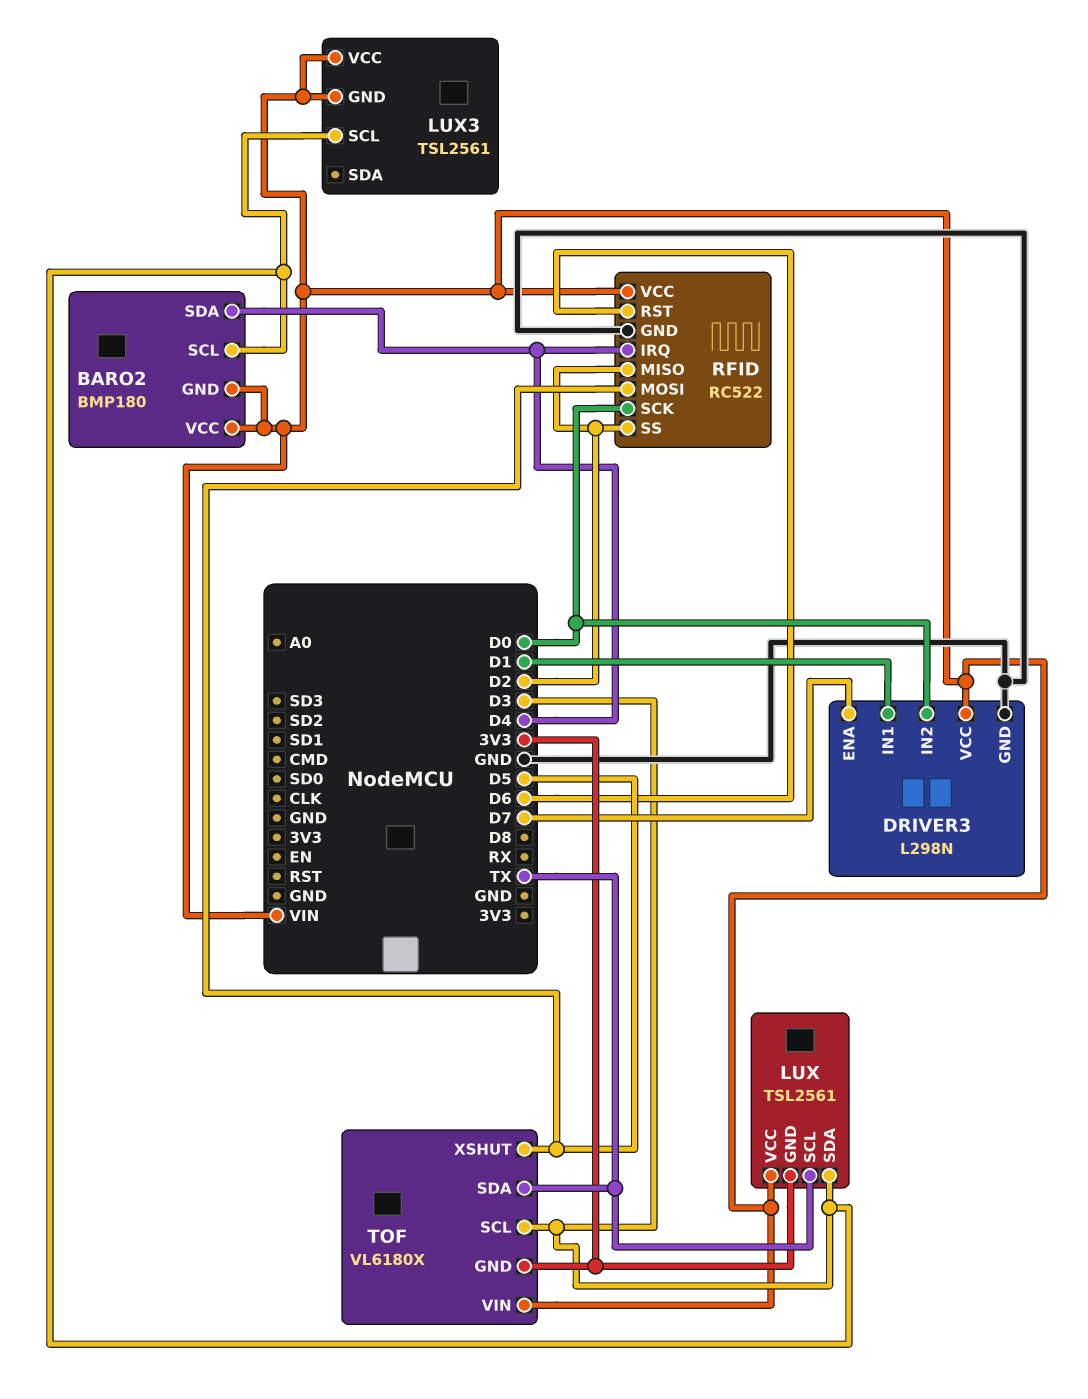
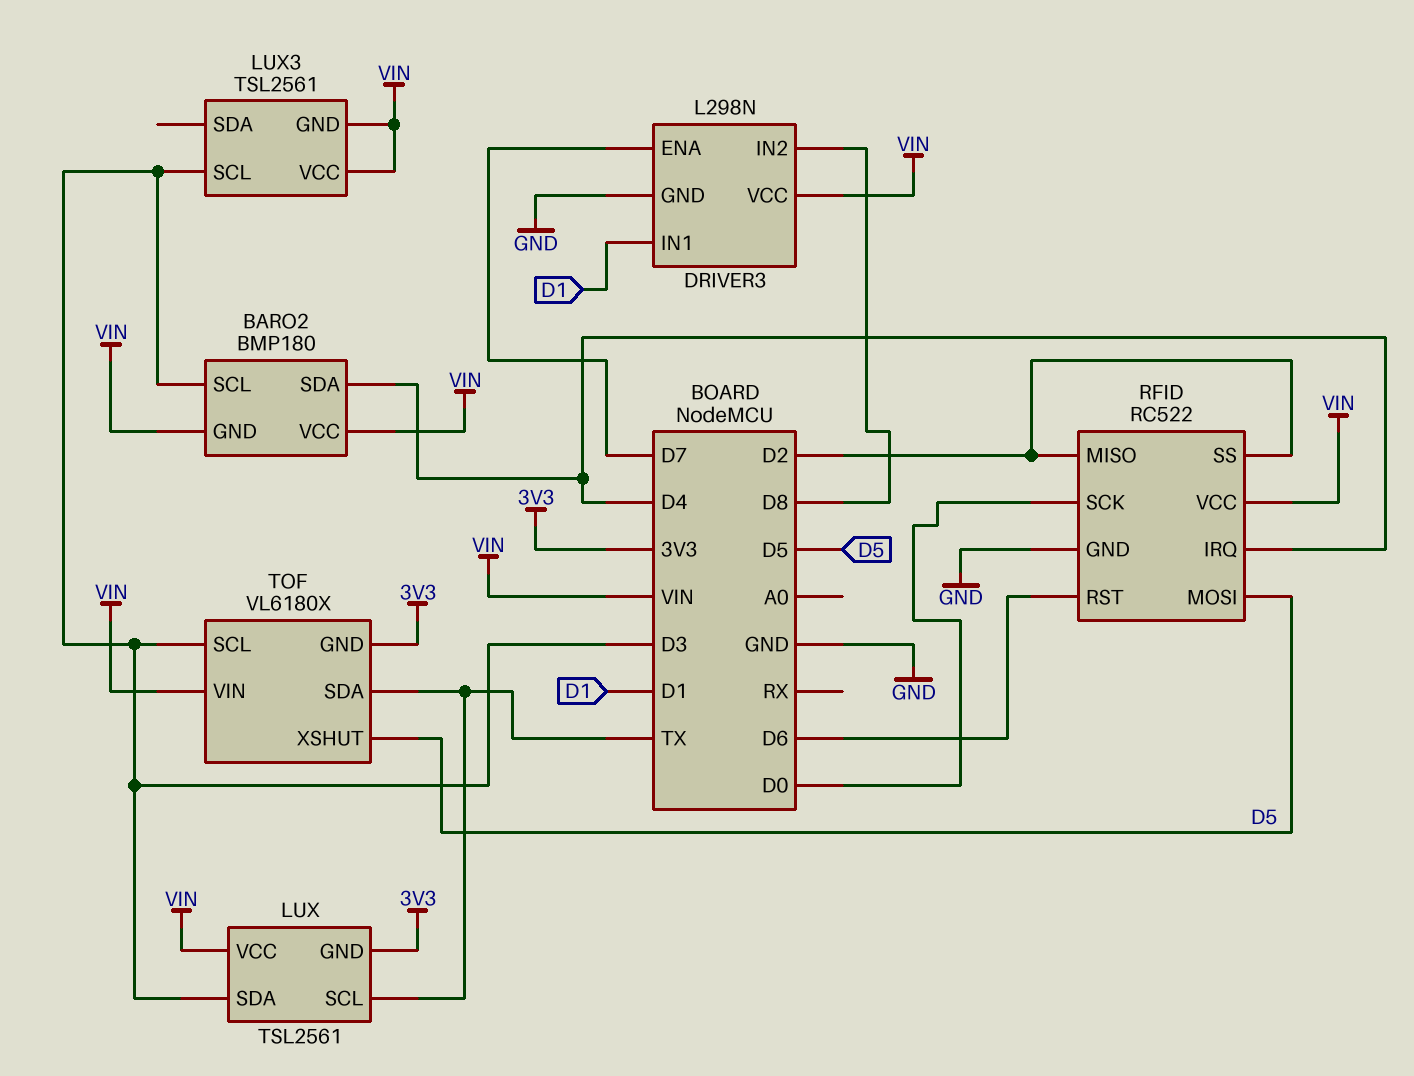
DRIVER3 pin IN2: D0 -> D8

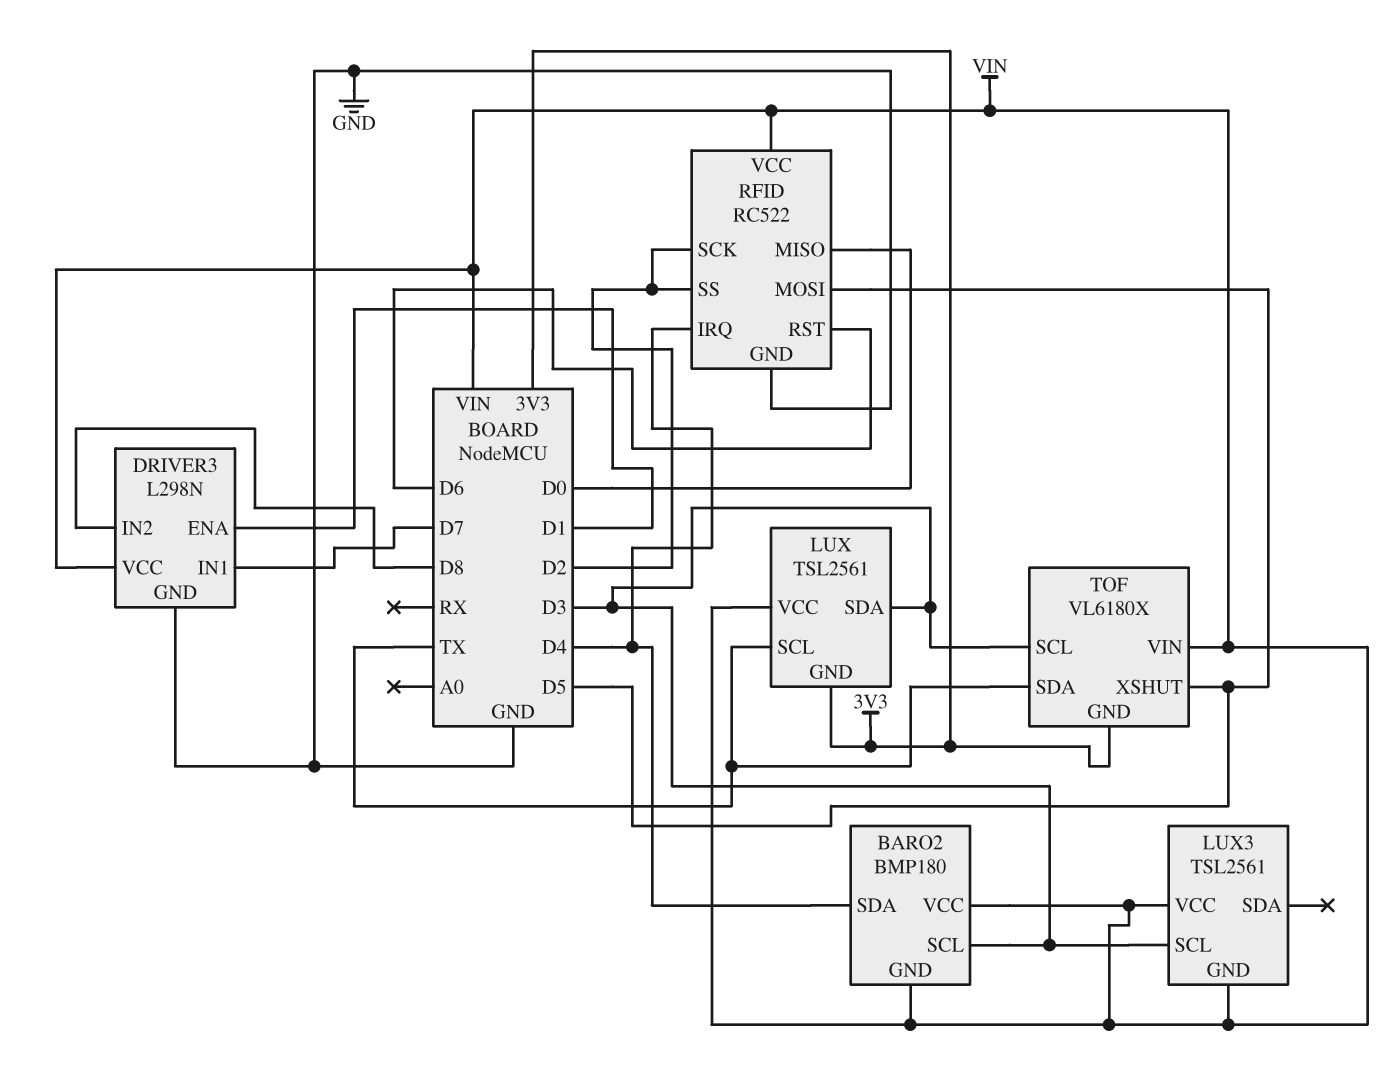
DRIVER3 pin ENA: D7 -> D1
DRIVER3 pin IN1: D1 -> D7
RFID pin MISO: D2 -> D0
RFID pin SCK: D0 -> D2

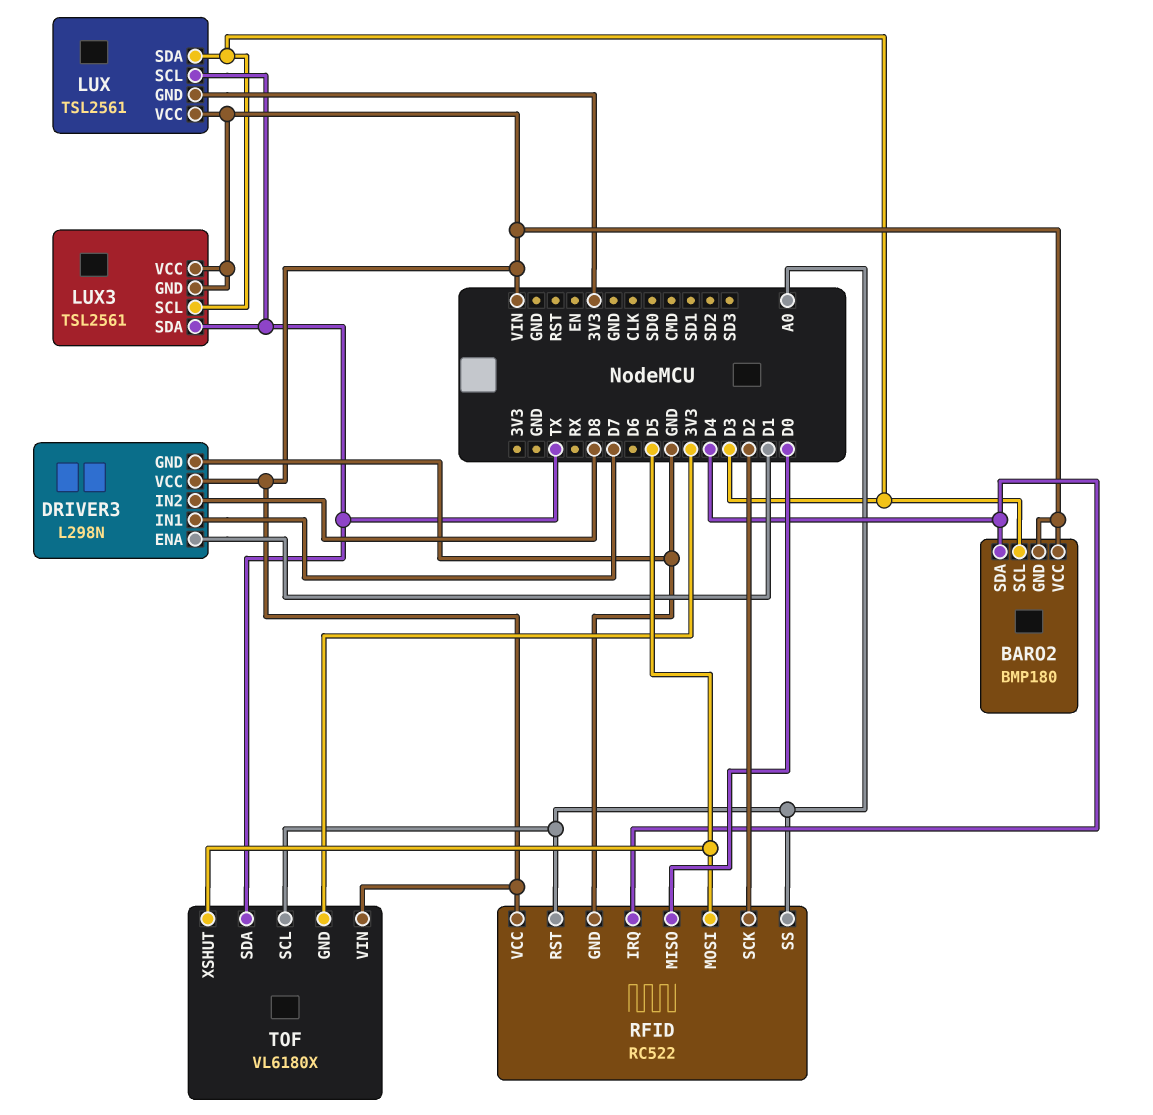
LUX3 pin SDA: none -> TX
RFID pin RST: D6 -> A0
RFID pin SS: D2 -> A0
TOF pin SCL: D3 -> A0

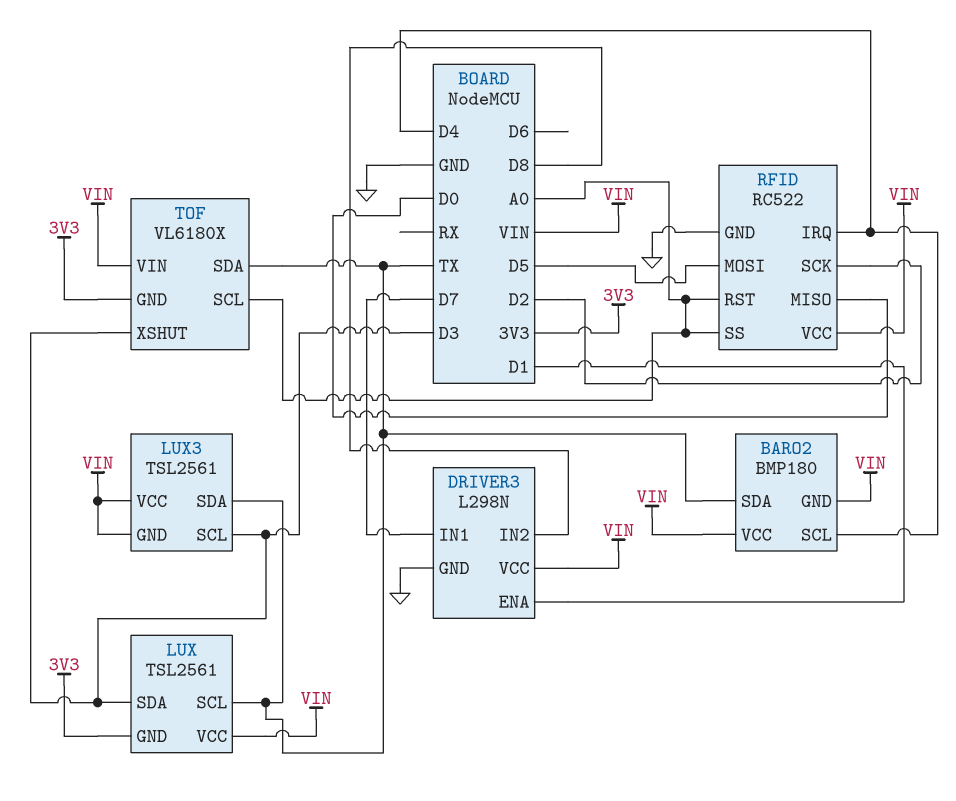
BARO2 pin SCL: D3 -> D4
BARO2 pin SDA: D4 -> TX
TOF pin XSHUT: D5 -> D3

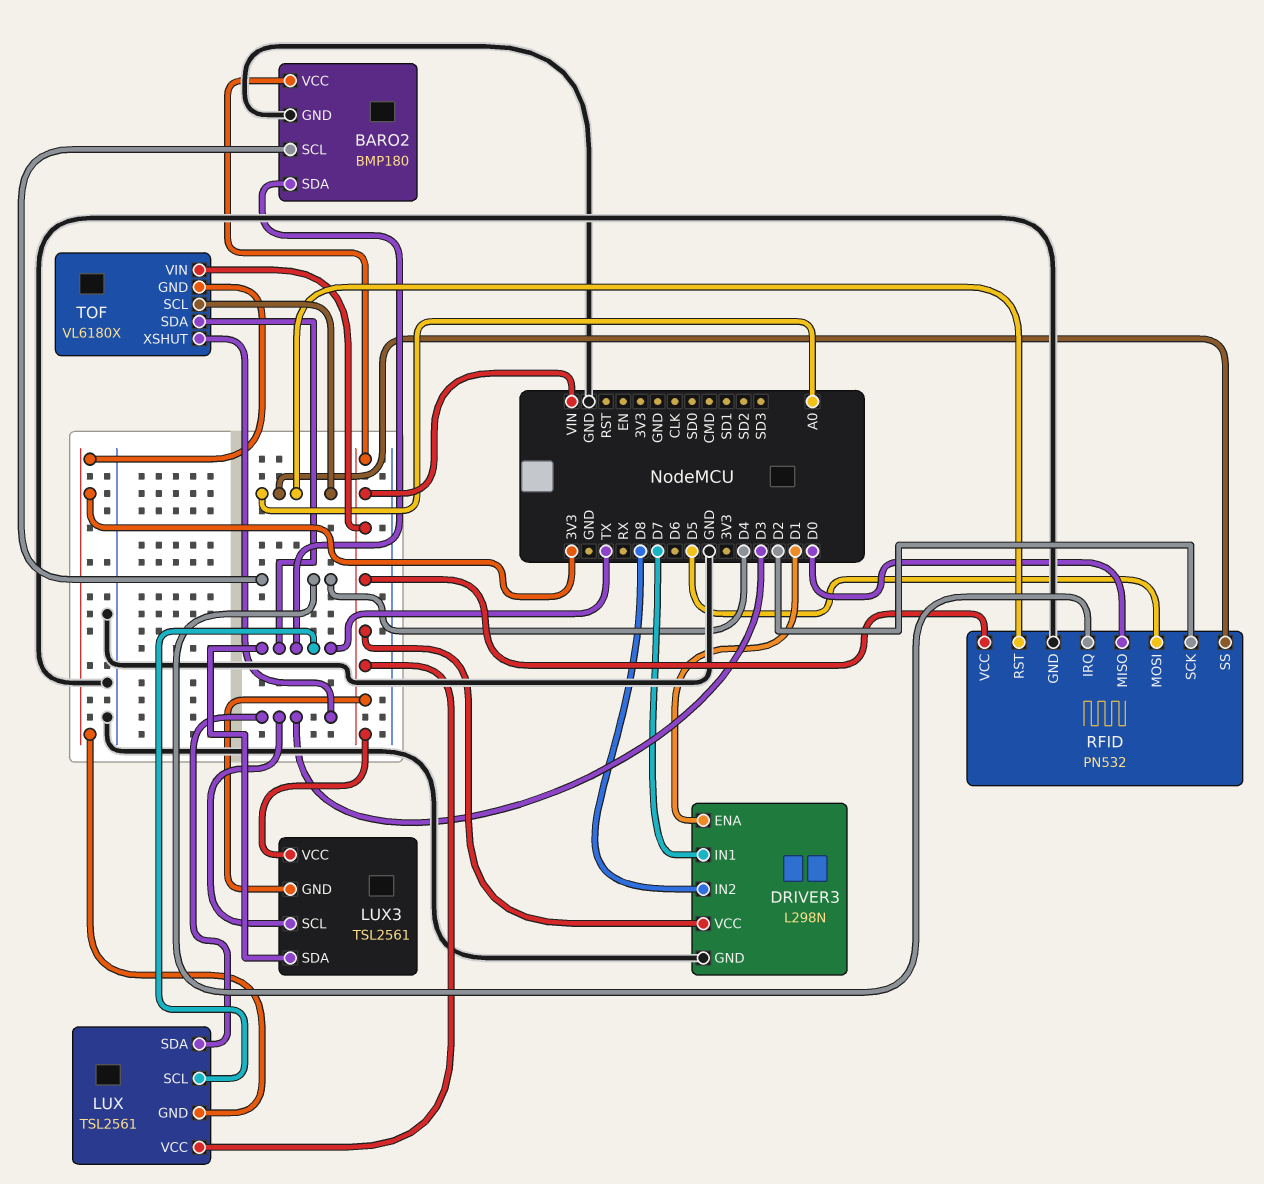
BARO2 pin GND: VIN -> GND
RFID: RC522 -> PN532

